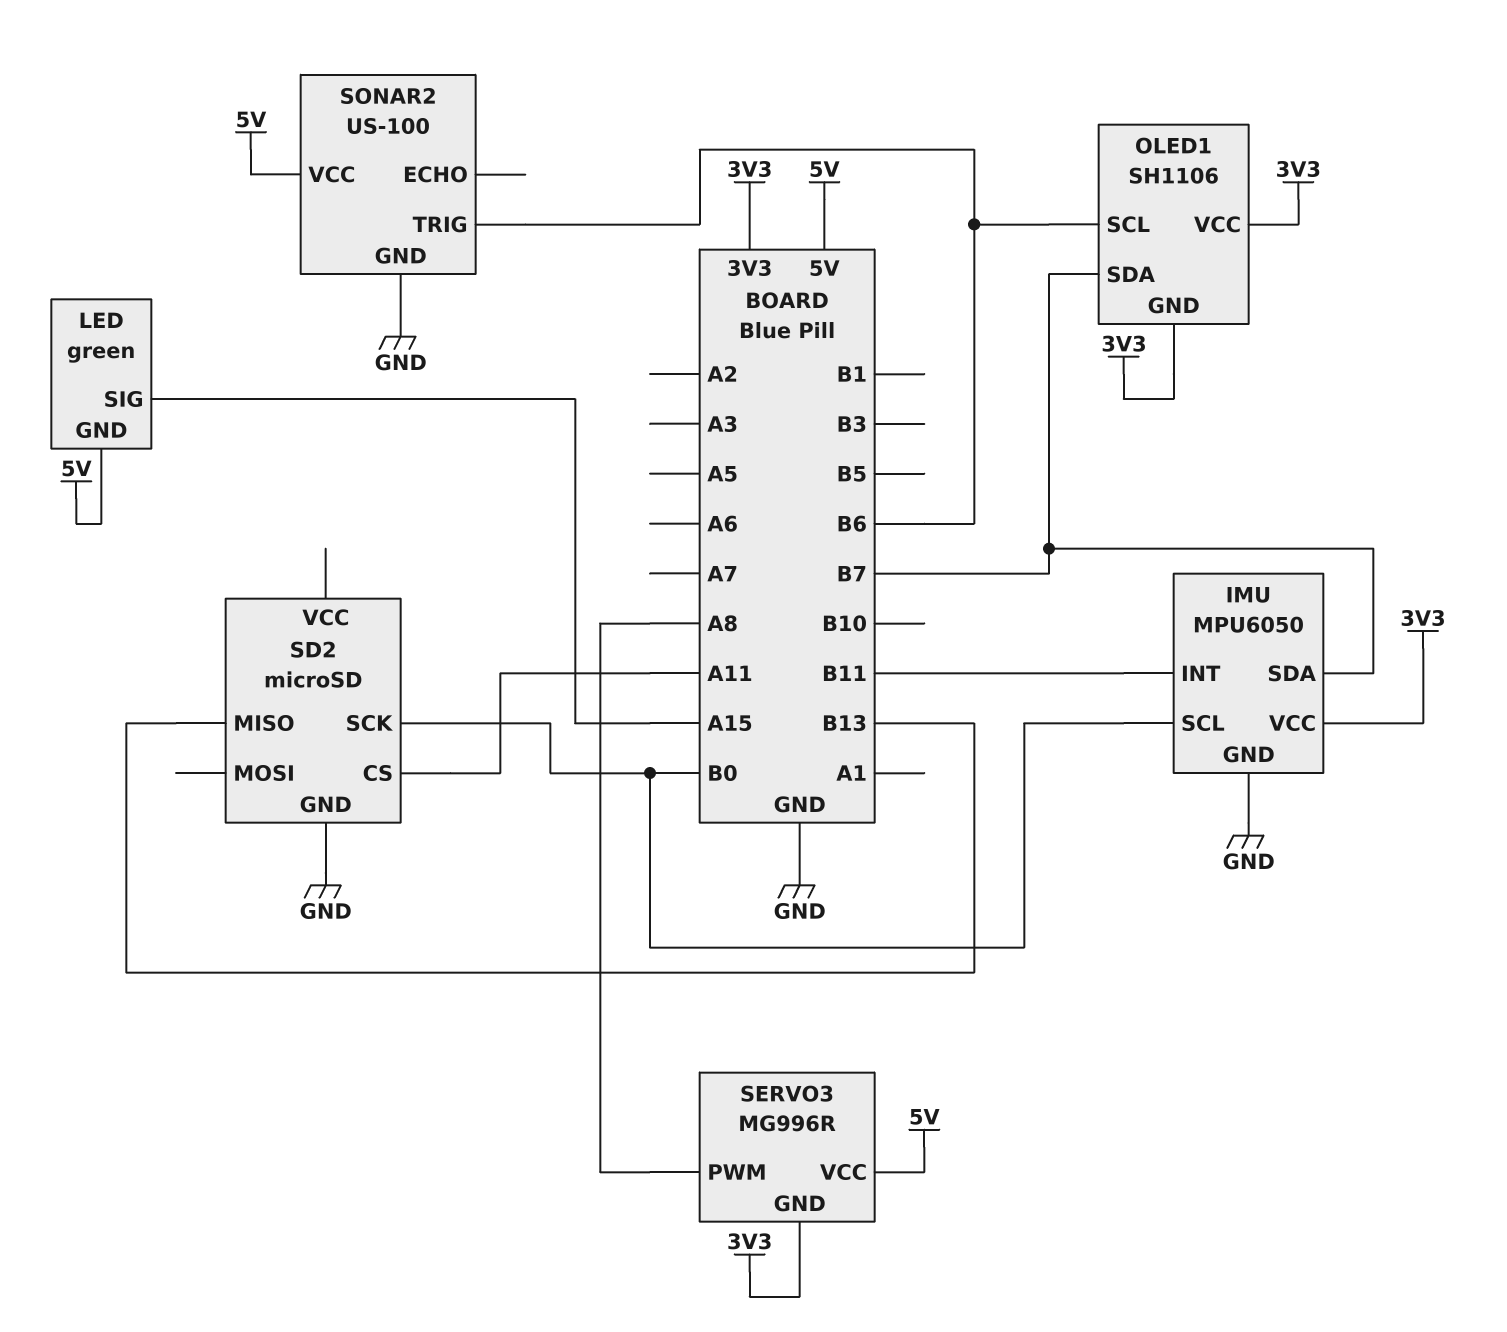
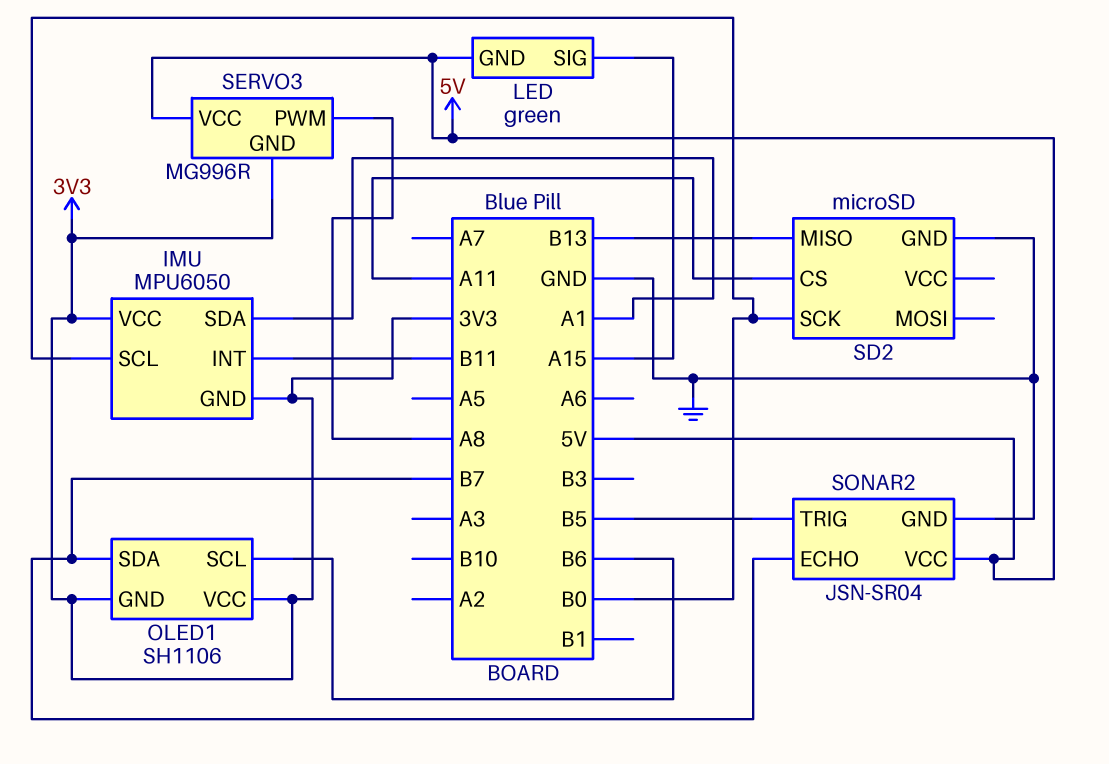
IMU pin GND: GND -> 3V3
IMU pin SDA: B7 -> A1
SONAR2: US-100 -> JSN-SR04
SONAR2 pin ECHO: none -> B7
SONAR2 pin TRIG: B6 -> B5

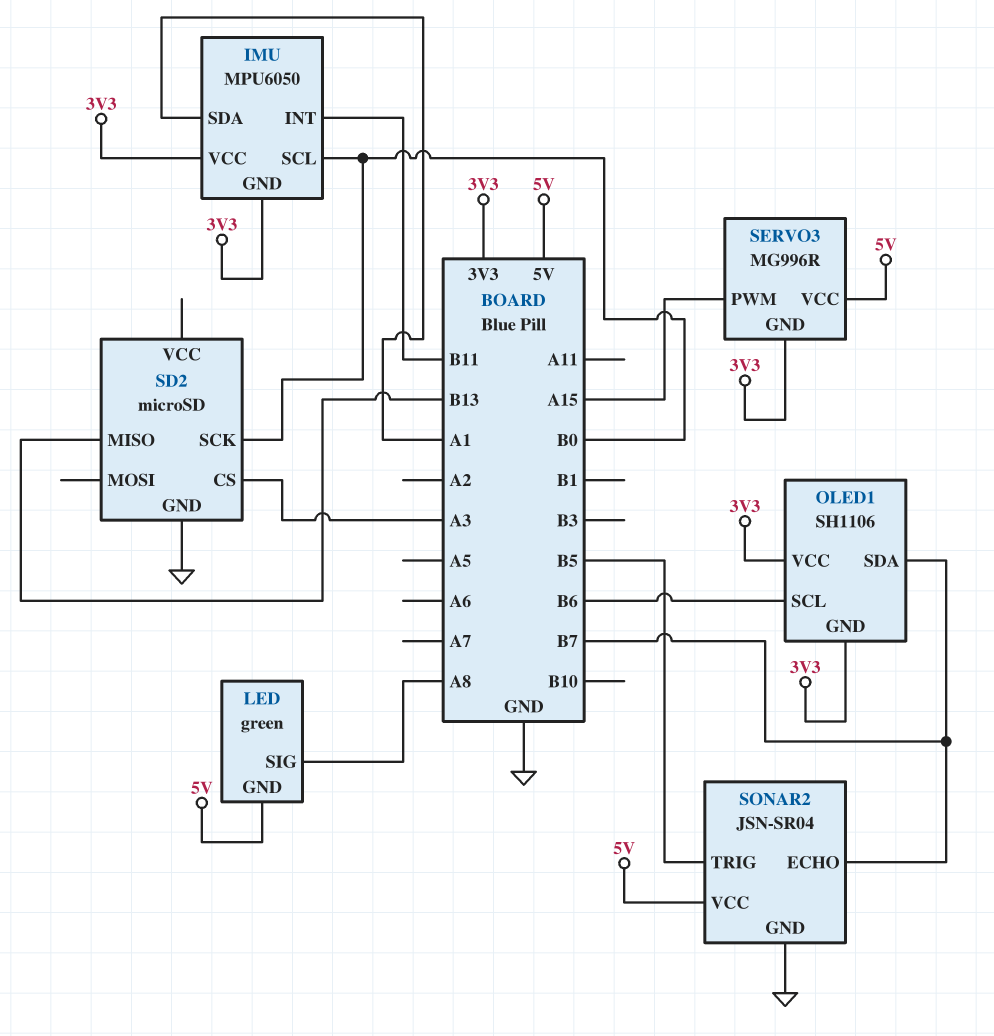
LED pin SIG: A15 -> A8
SD2 pin CS: A11 -> A3
SERVO3 pin PWM: A8 -> A15

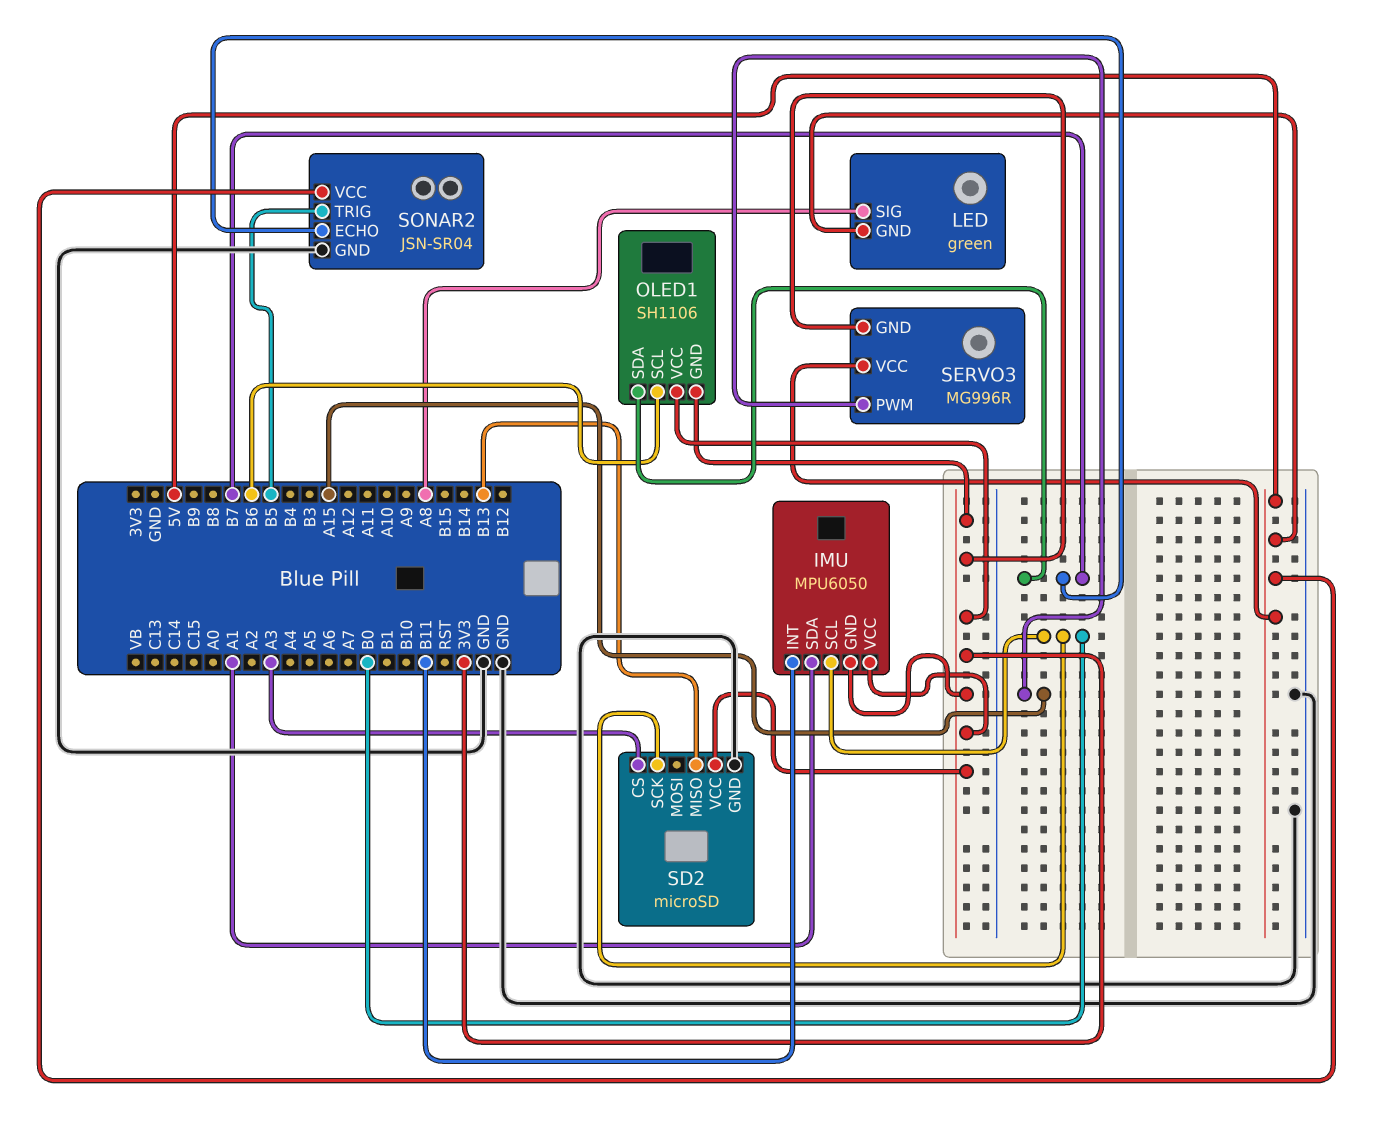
SD2 pin VCC: none -> 3V3

